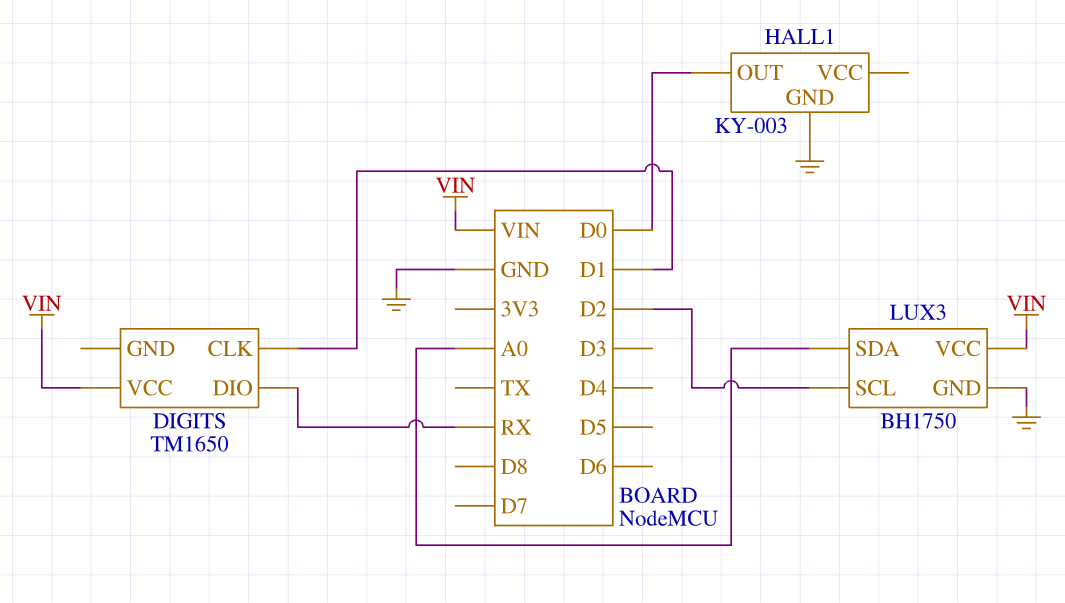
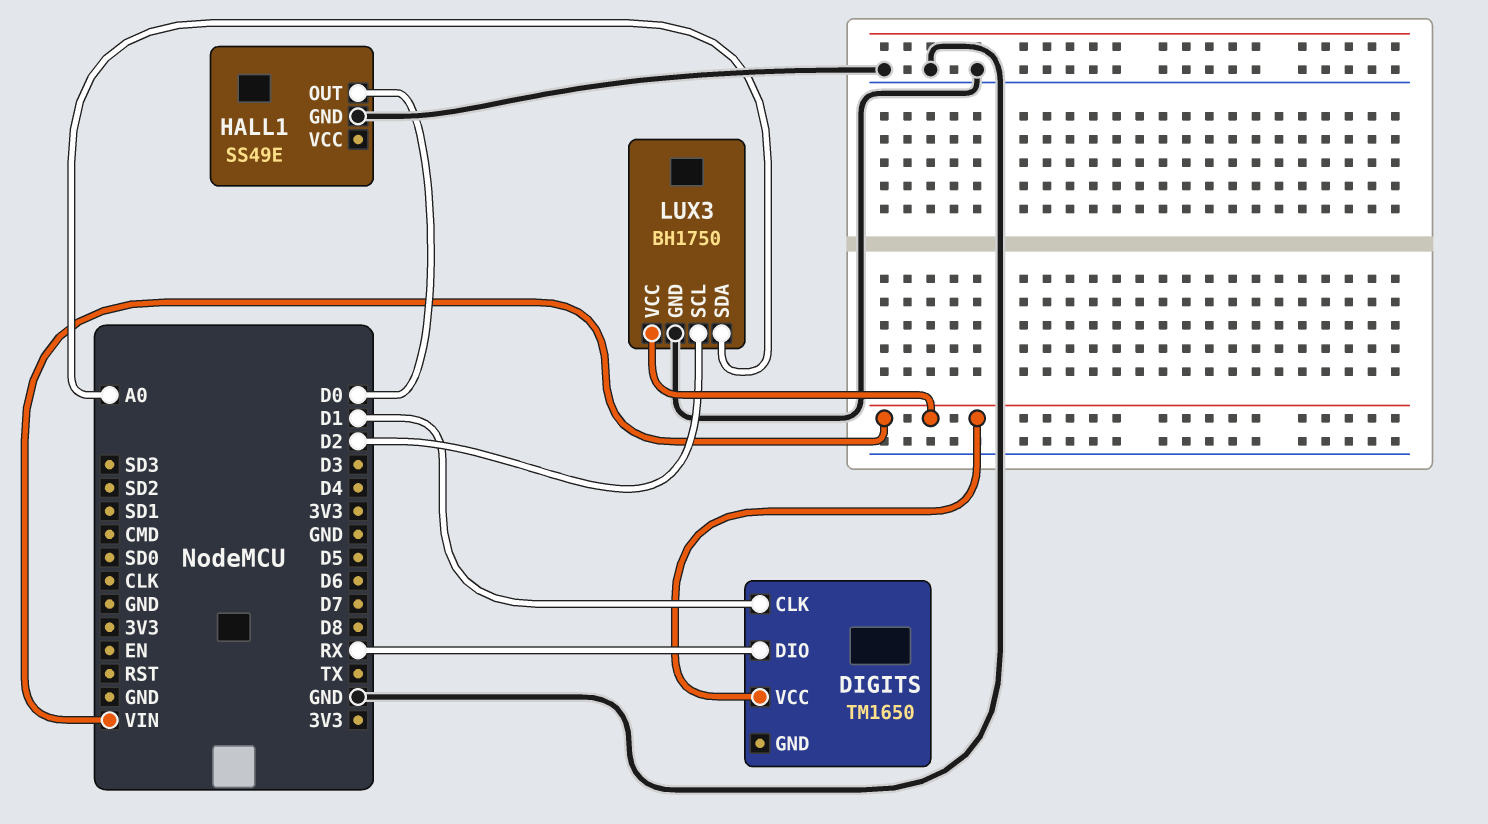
HALL1: KY-003 -> SS49E

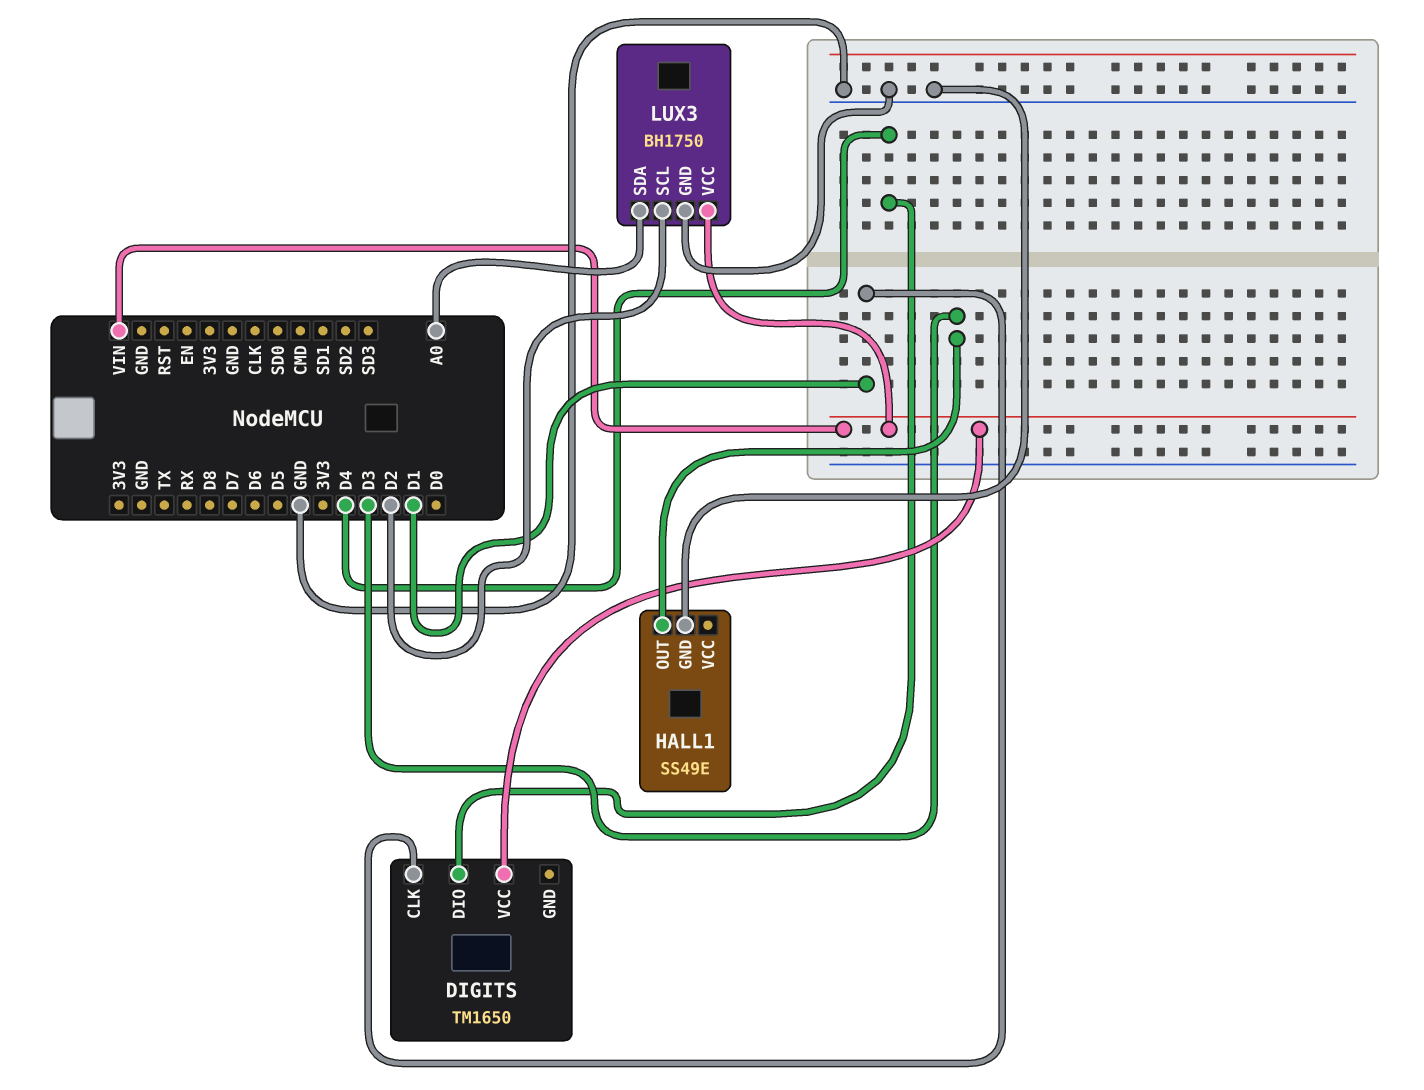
DIGITS pin DIO: RX -> D4
HALL1 pin OUT: D0 -> D3

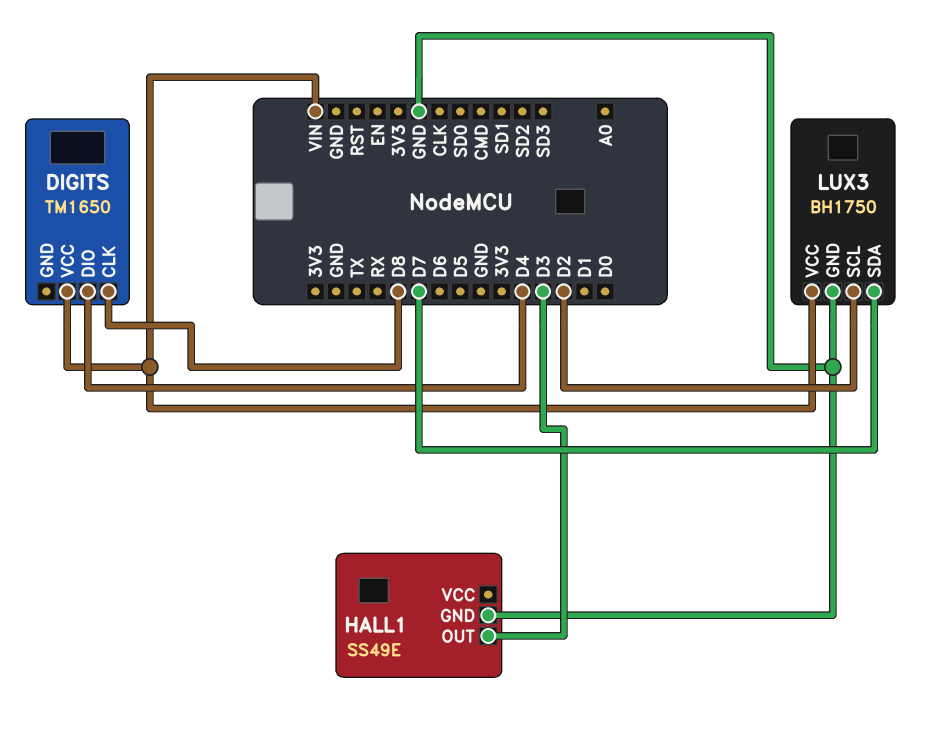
DIGITS pin CLK: D1 -> D8
LUX3 pin SDA: A0 -> D7

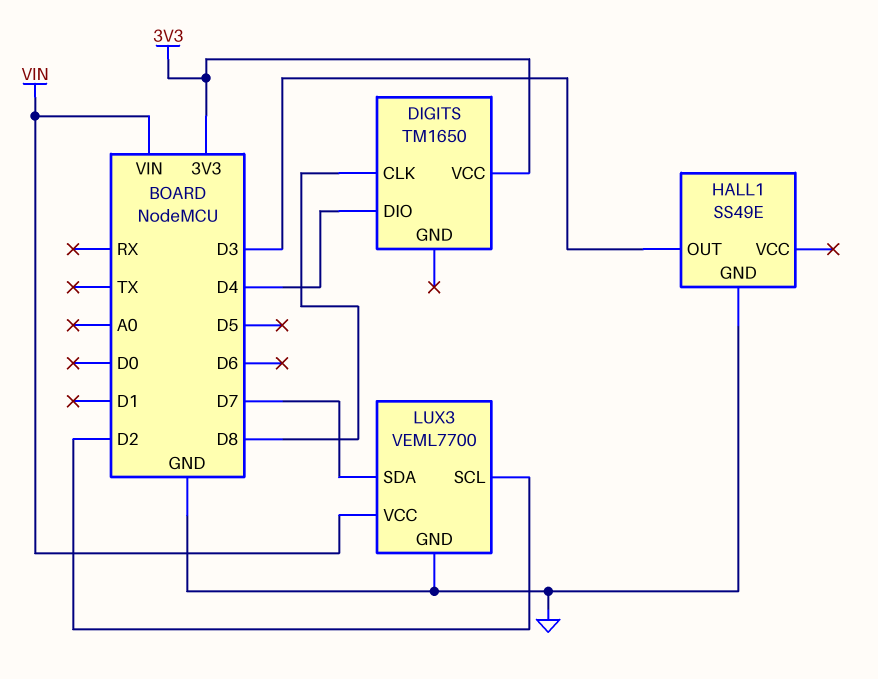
DIGITS pin VCC: VIN -> 3V3
LUX3: BH1750 -> VEML7700

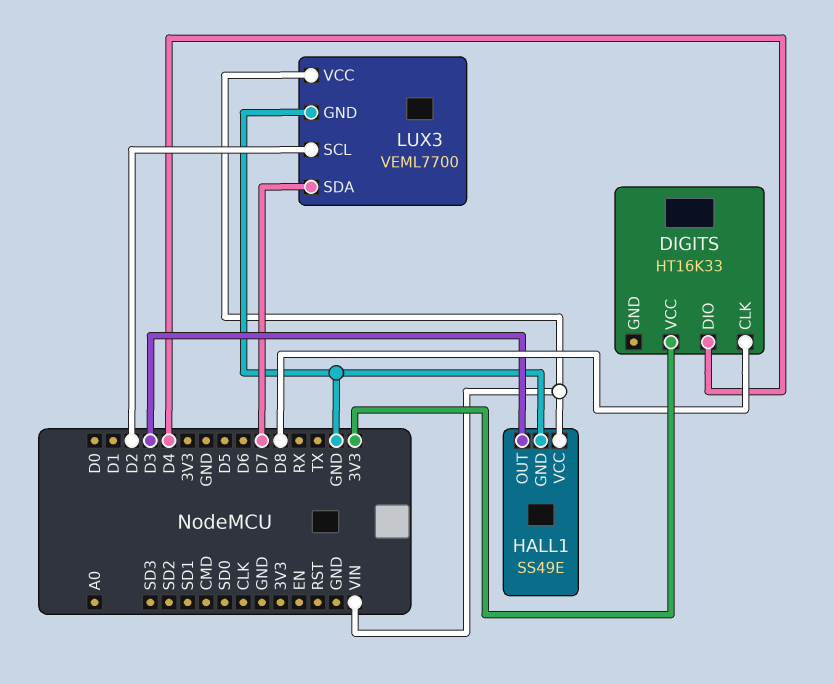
DIGITS: TM1650 -> HT16K33
HALL1 pin VCC: none -> VIN

